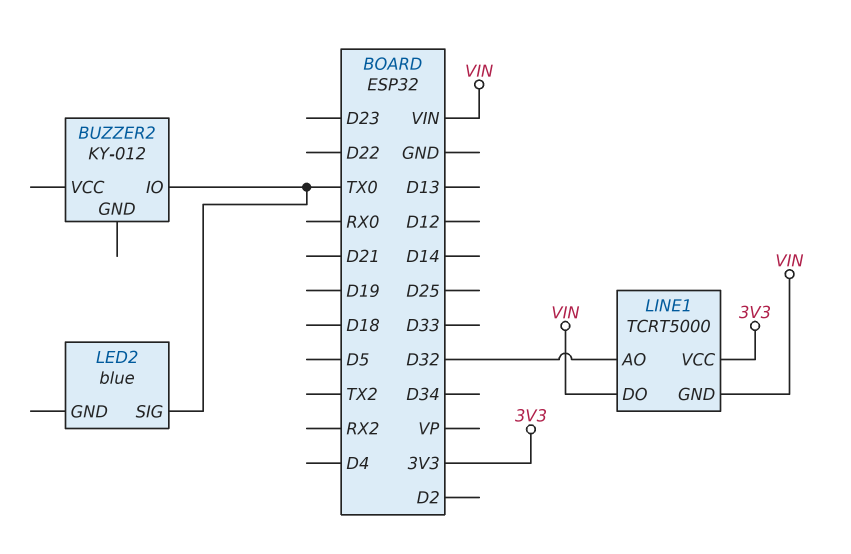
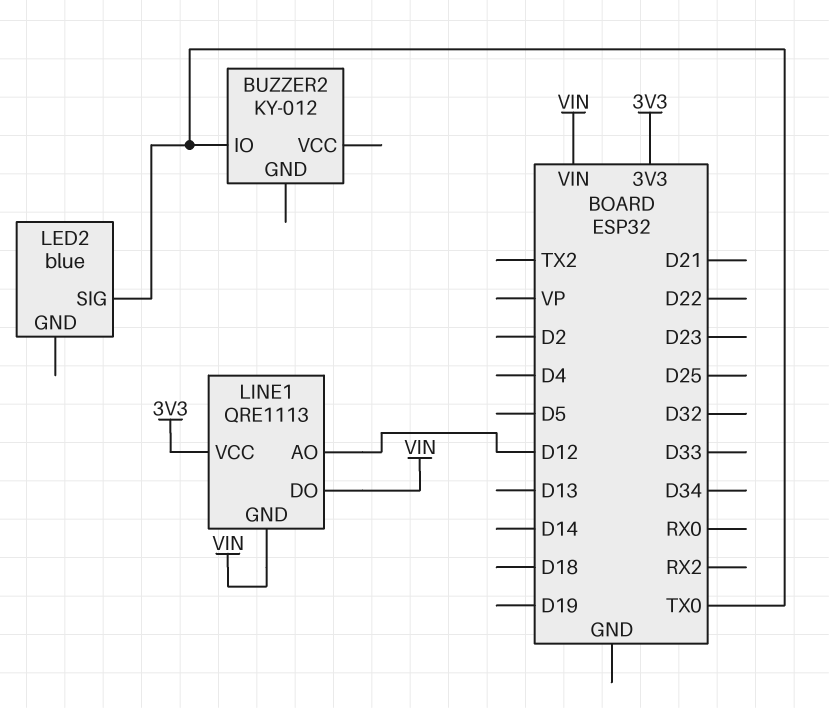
LINE1: TCRT5000 -> QRE1113
LINE1 pin AO: D32 -> D12

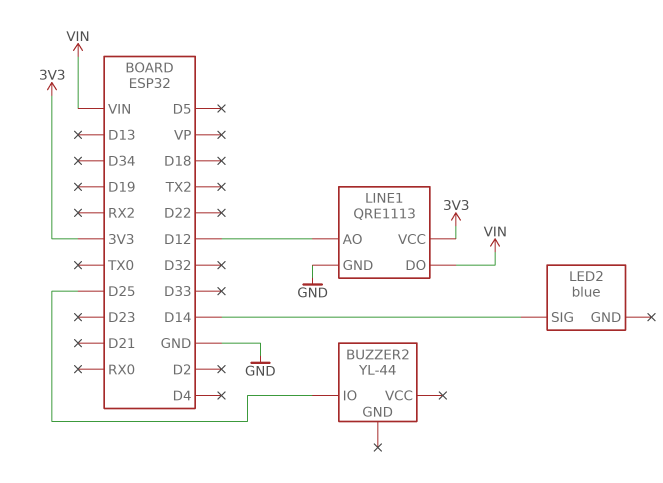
BUZZER2: KY-012 -> YL-44
BUZZER2 pin IO: TX0 -> D25
LED2 pin SIG: TX0 -> D14
LINE1 pin GND: VIN -> GND

